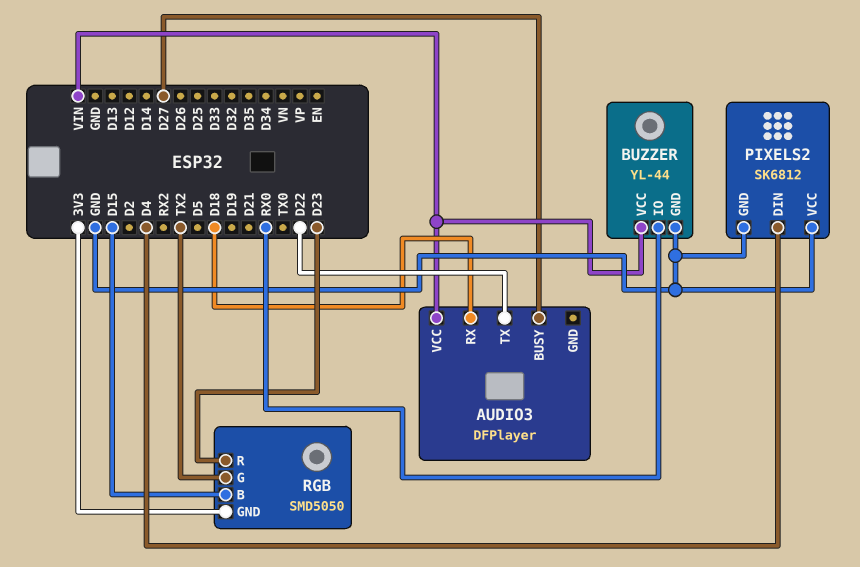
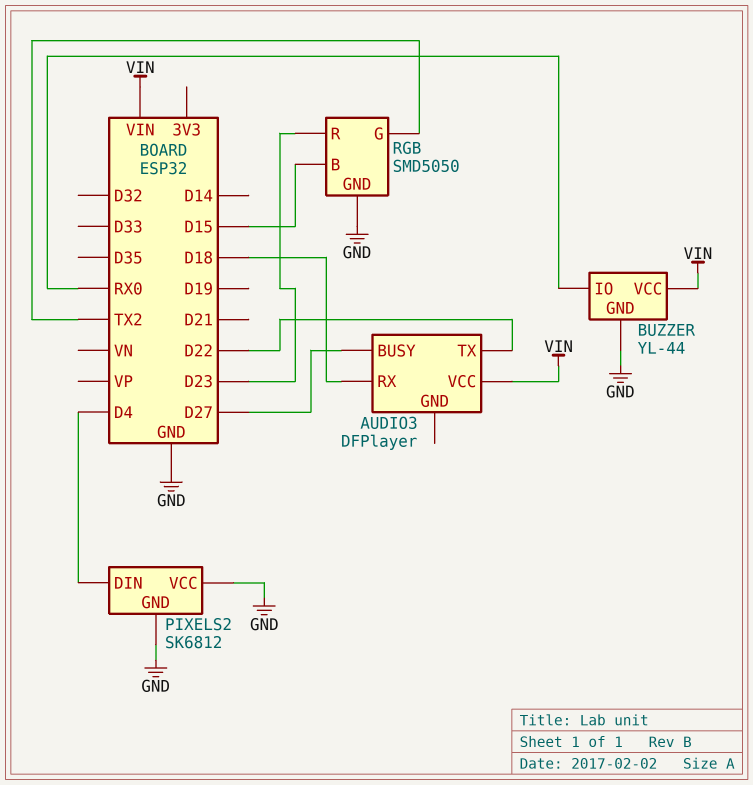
RGB pin GND: 3V3 -> GND

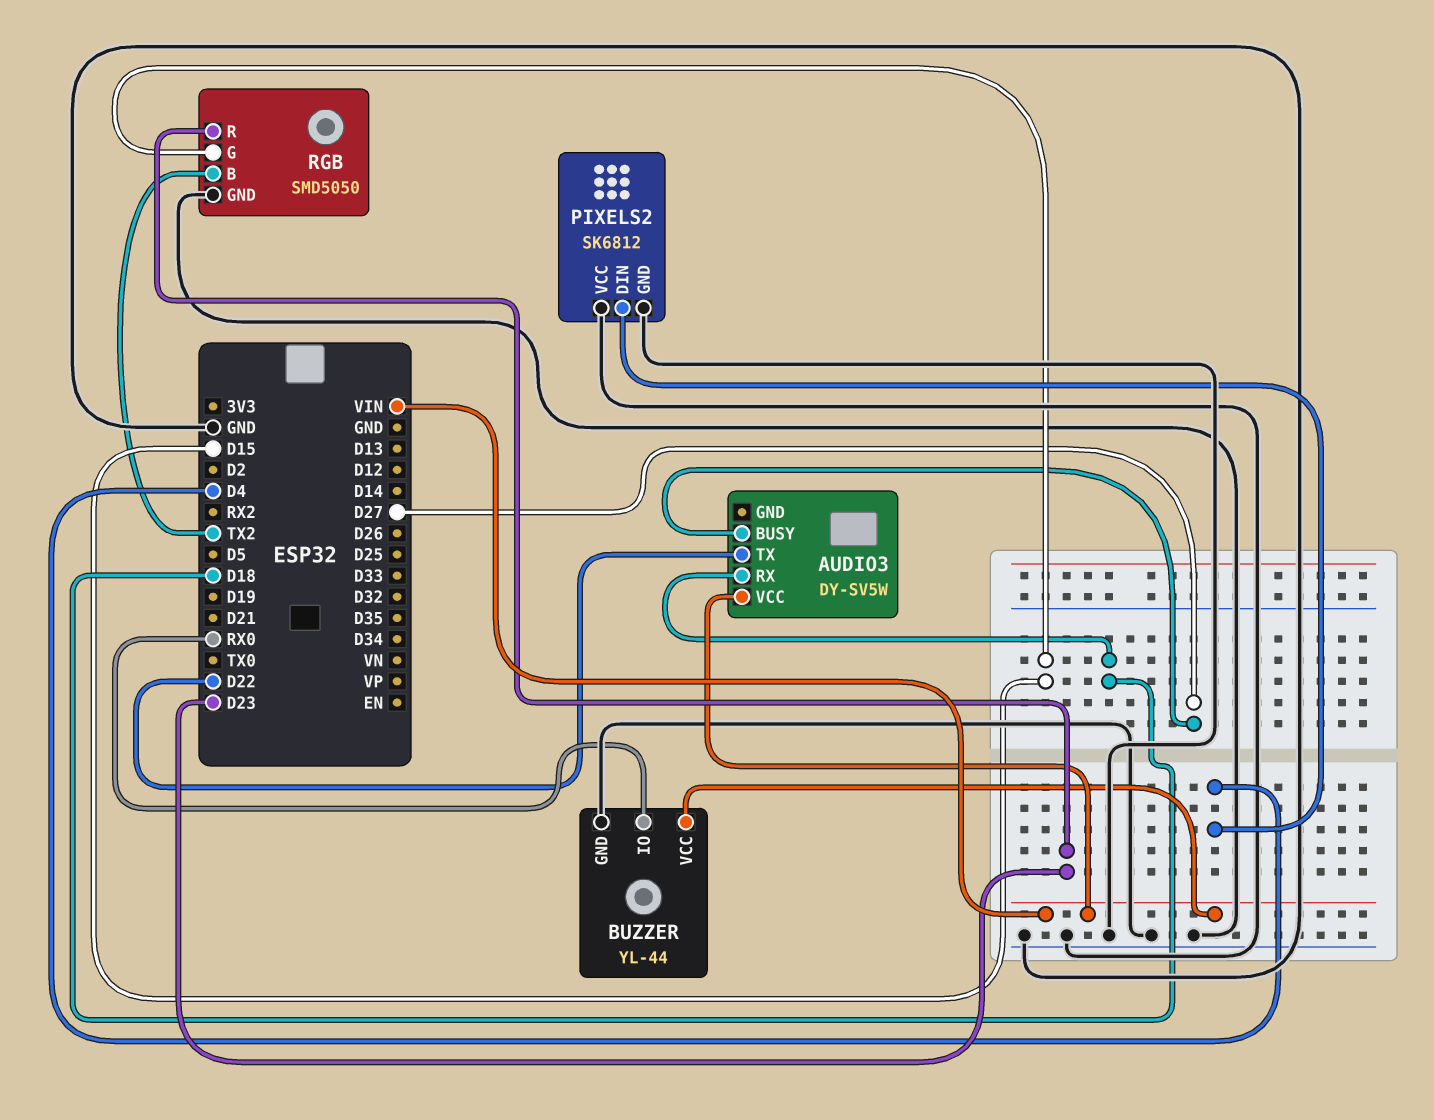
AUDIO3: DFPlayer -> DY-SV5W
RGB pin B: D15 -> TX2
RGB pin G: TX2 -> D15

